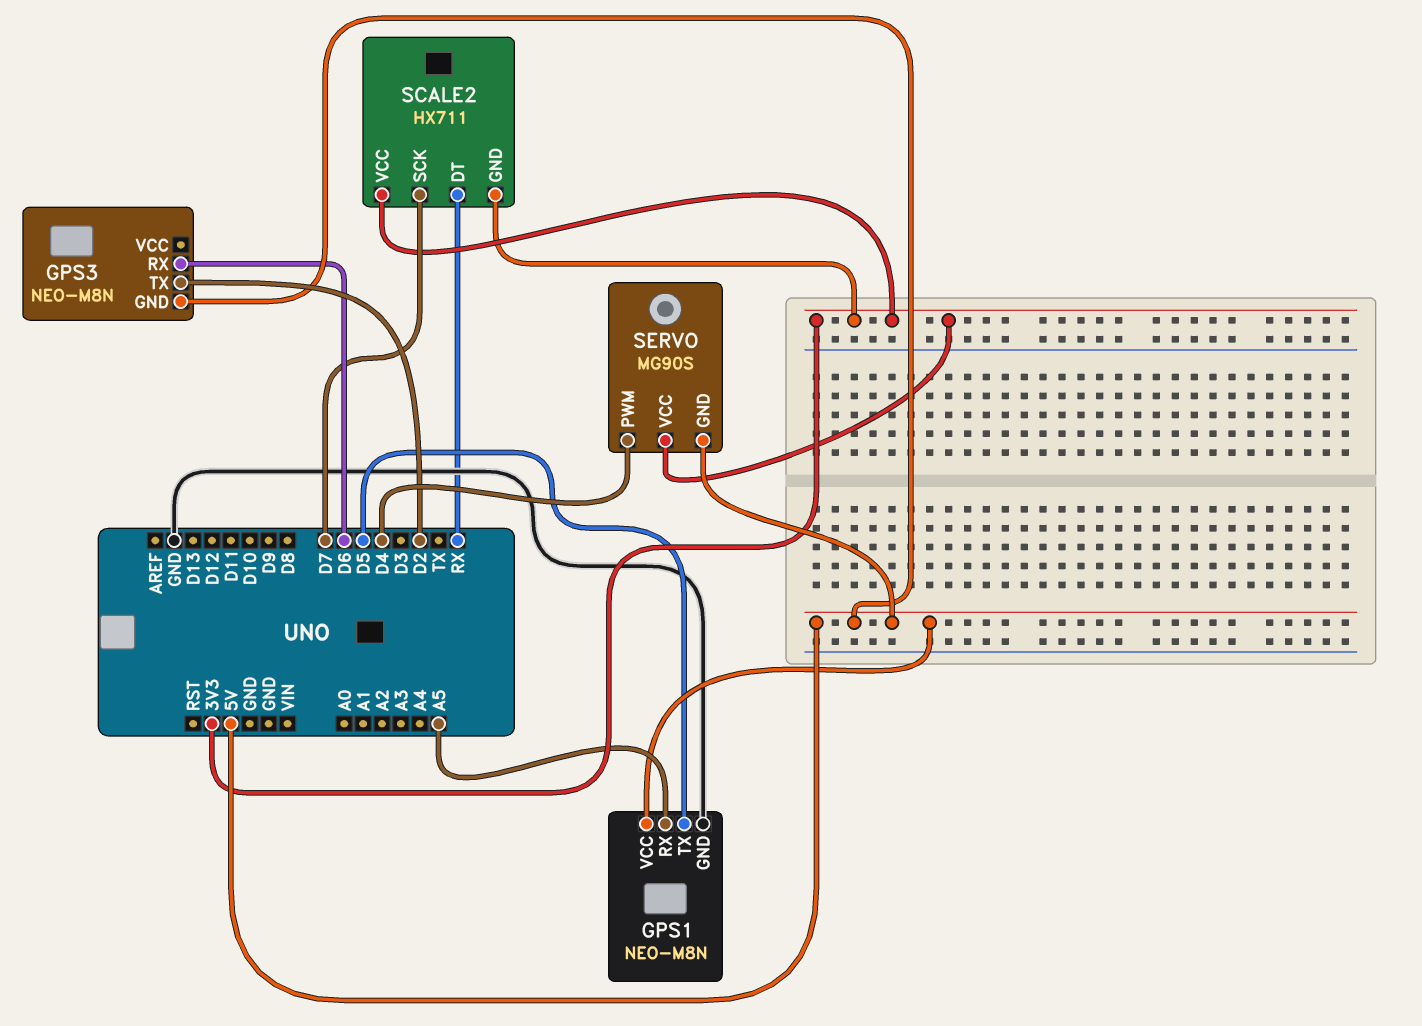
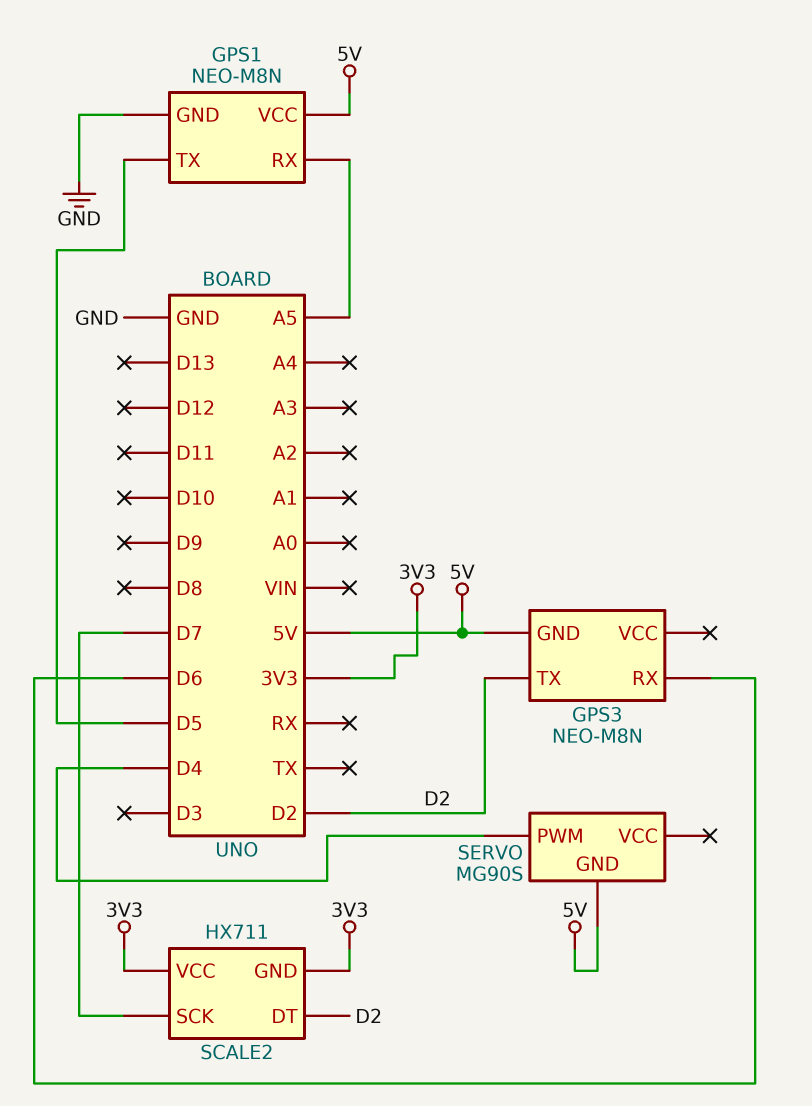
SCALE2 pin DT: RX -> D2
SERVO pin VCC: 3V3 -> none

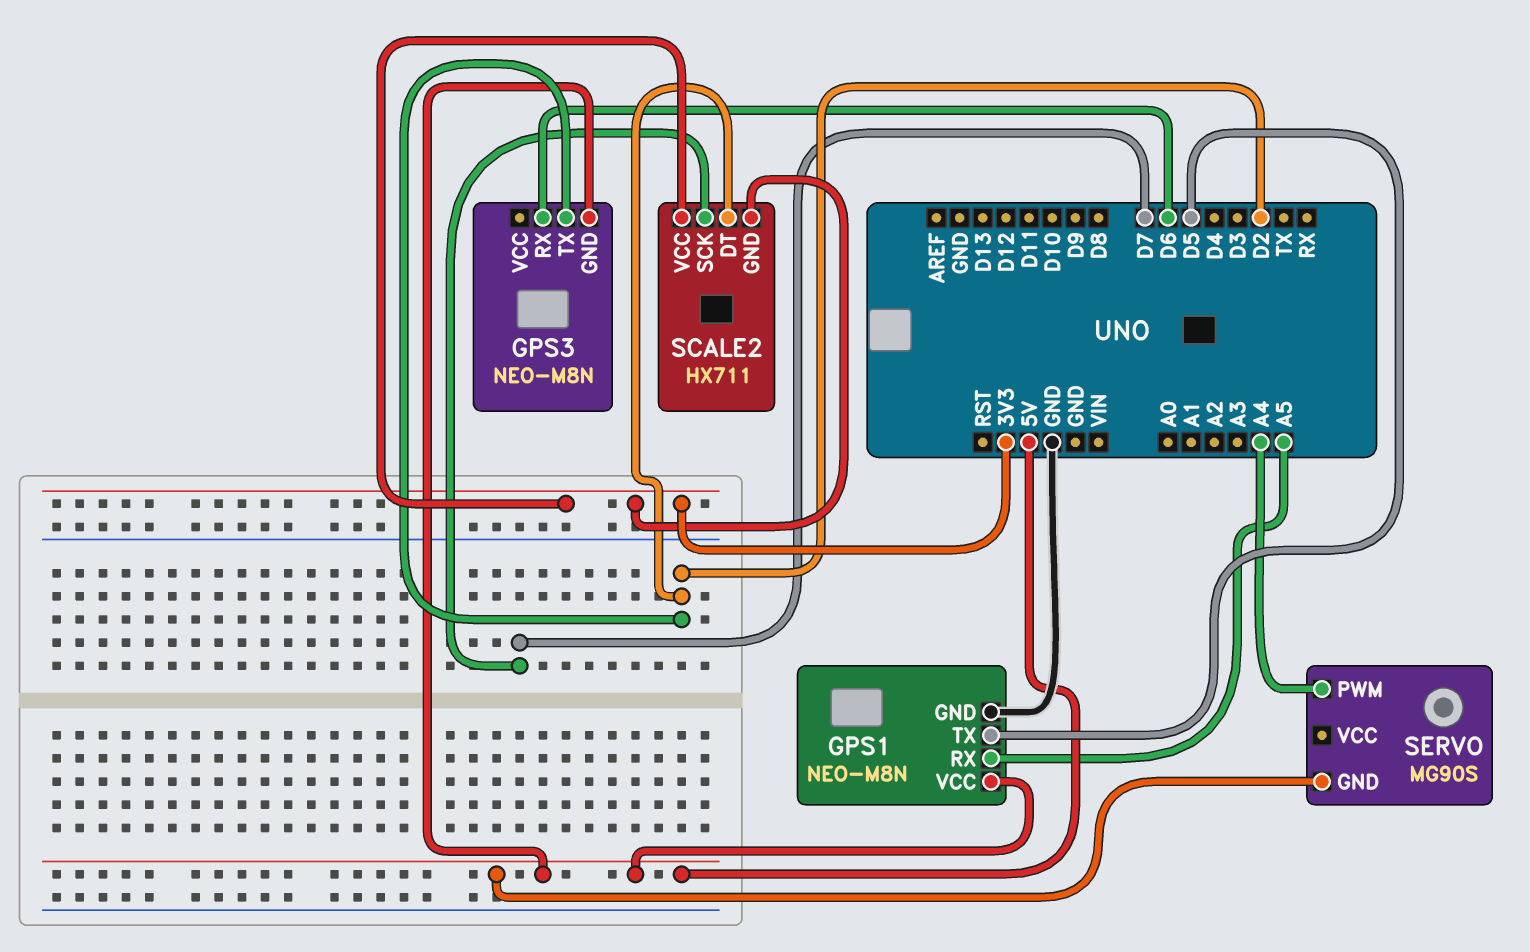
SERVO pin PWM: D4 -> A4

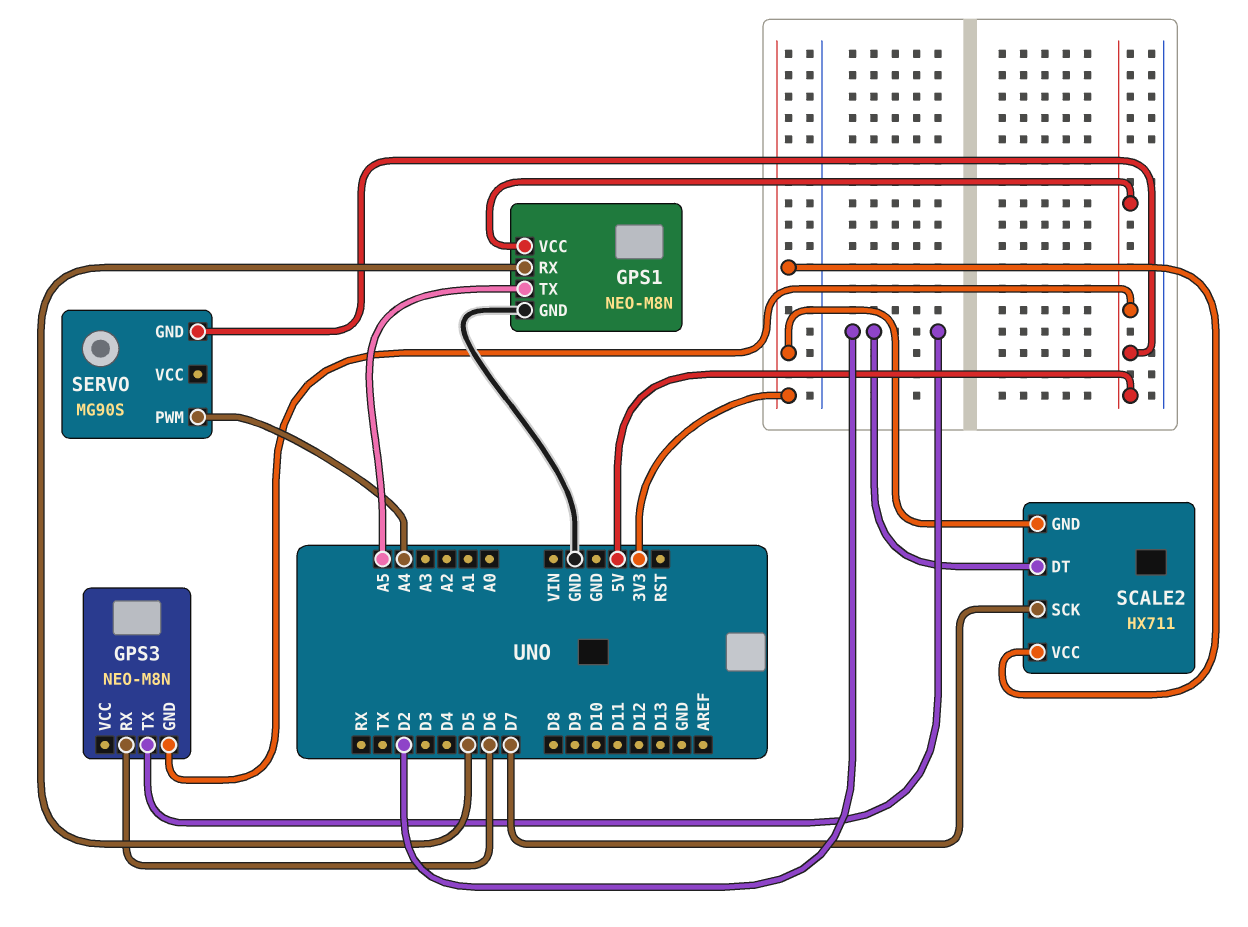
GPS1 pin RX: A5 -> D5
GPS1 pin TX: D5 -> A5

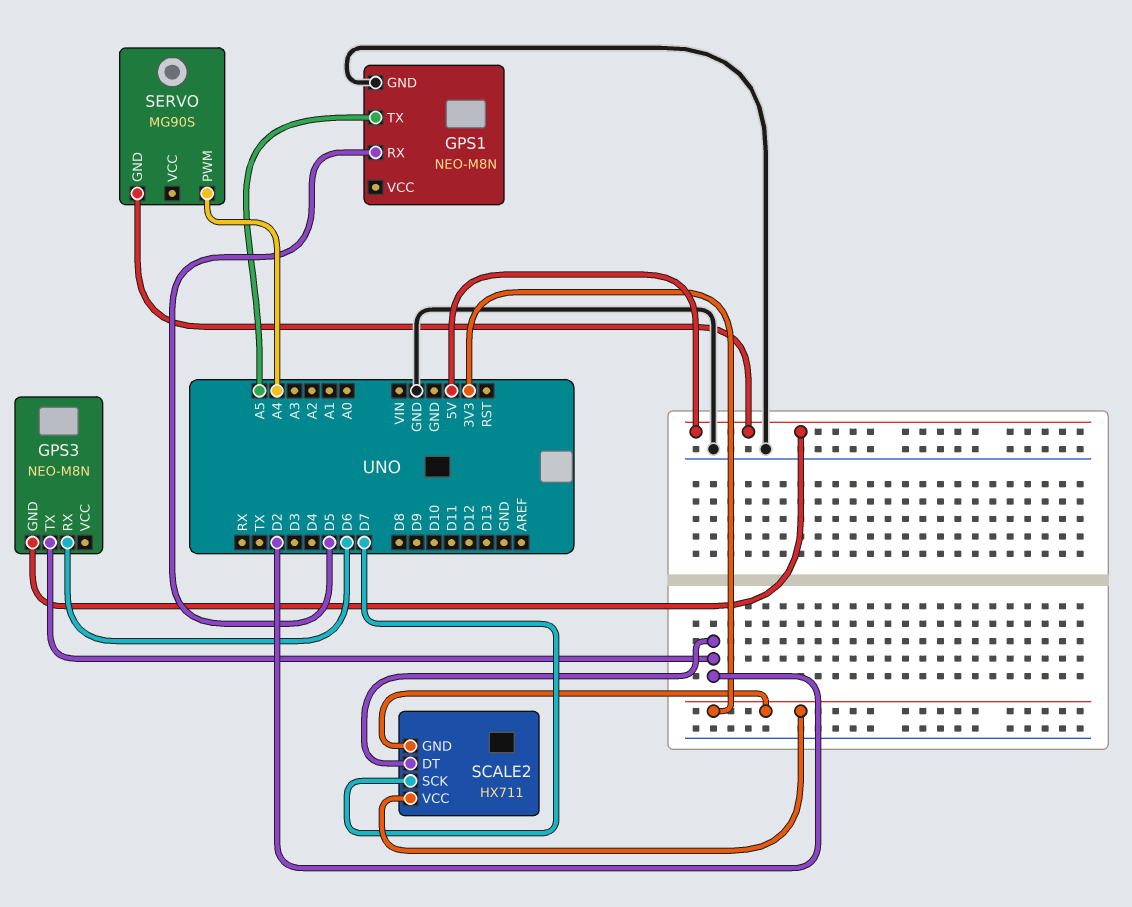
GPS1 pin VCC: 5V -> none

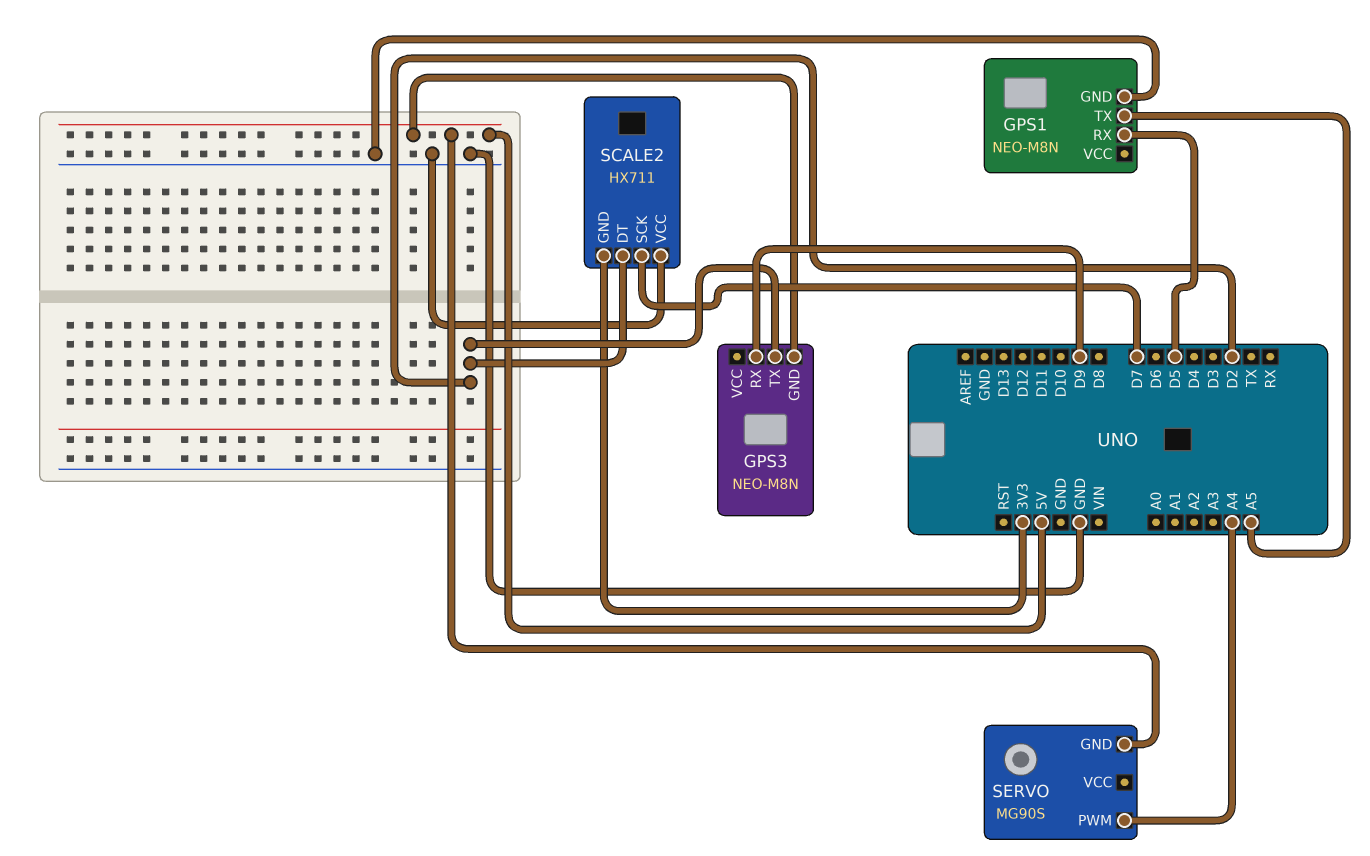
GPS3 pin RX: D6 -> D9
SCALE2 pin VCC: 3V3 -> GND

